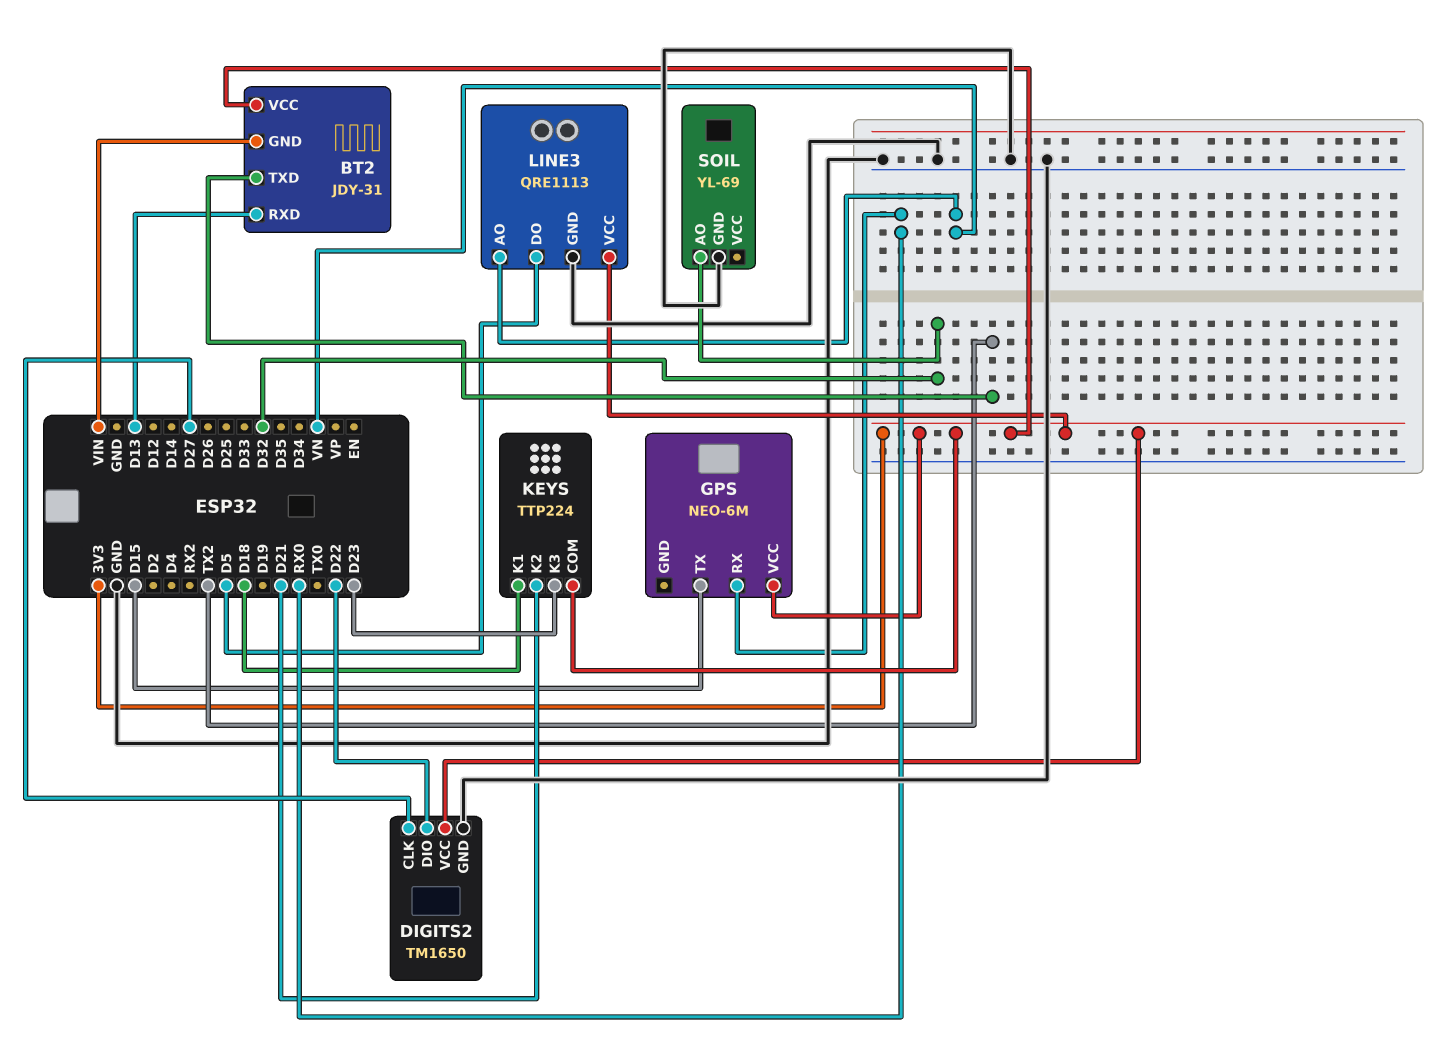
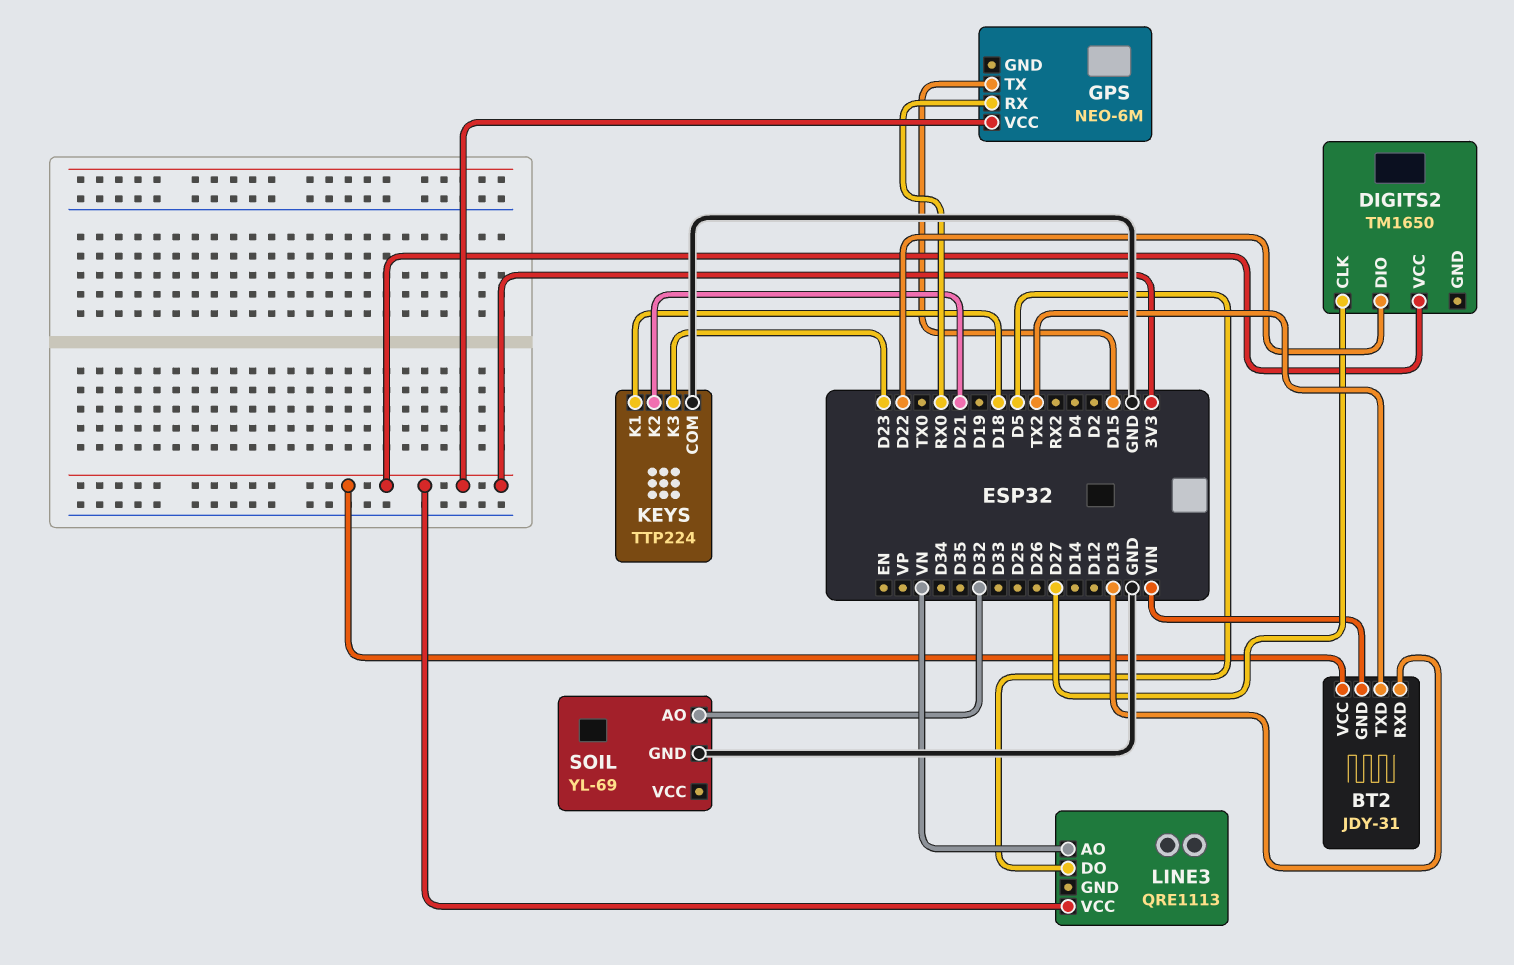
DIGITS2 pin GND: GND -> none
KEYS pin COM: 3V3 -> GND
LINE3 pin GND: GND -> none

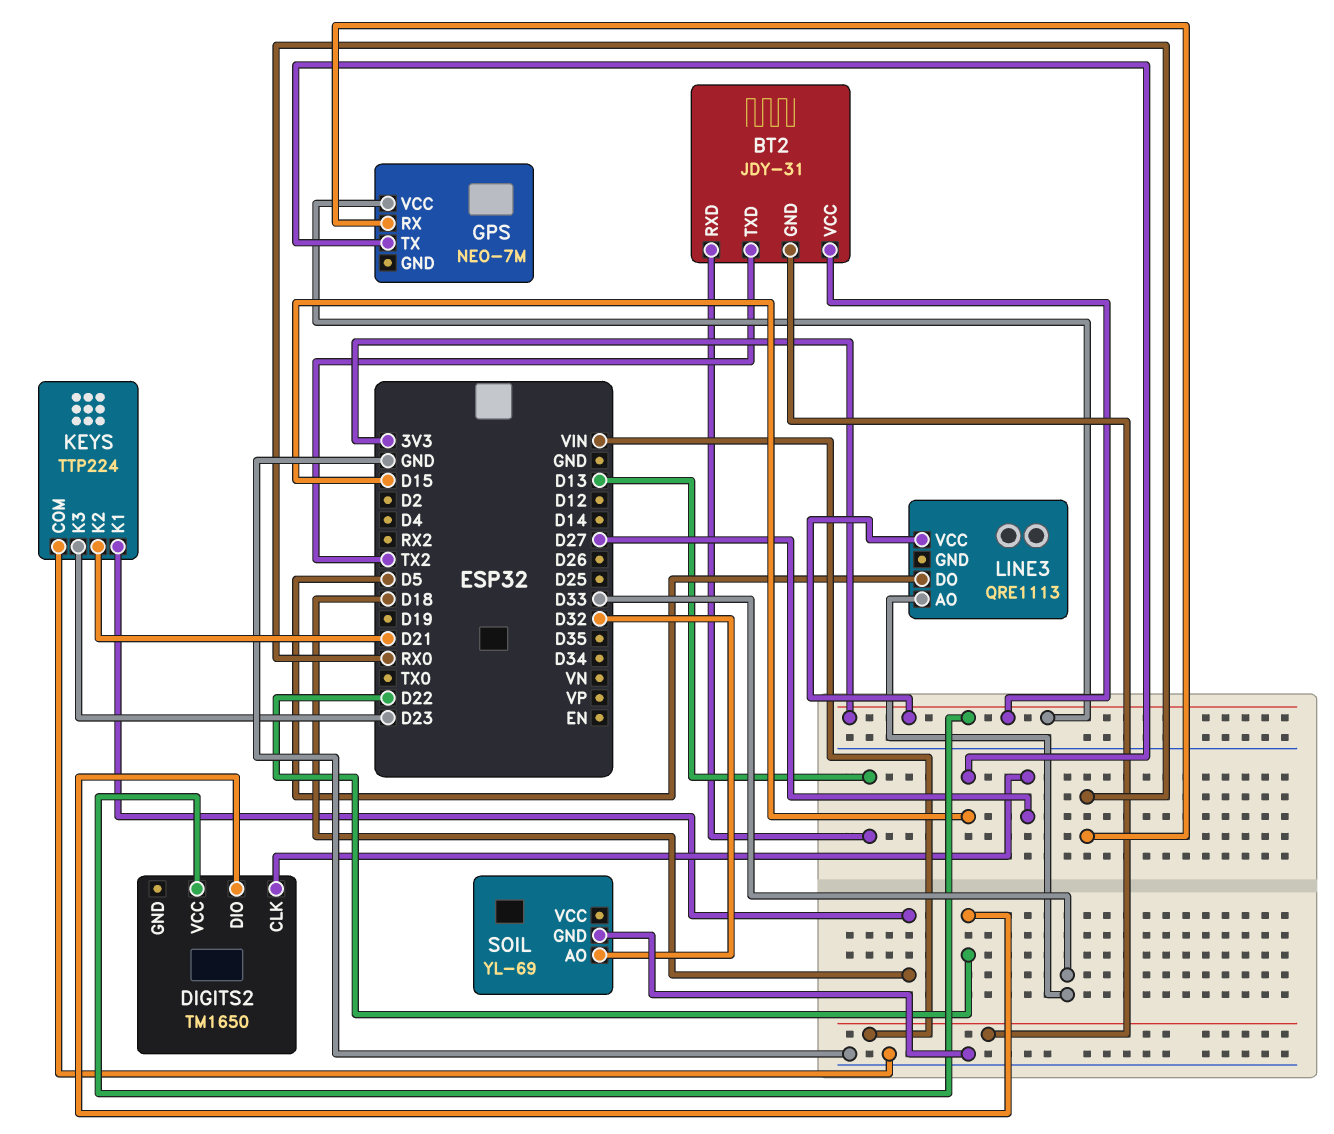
GPS: NEO-6M -> NEO-7M
LINE3 pin AO: VN -> D33

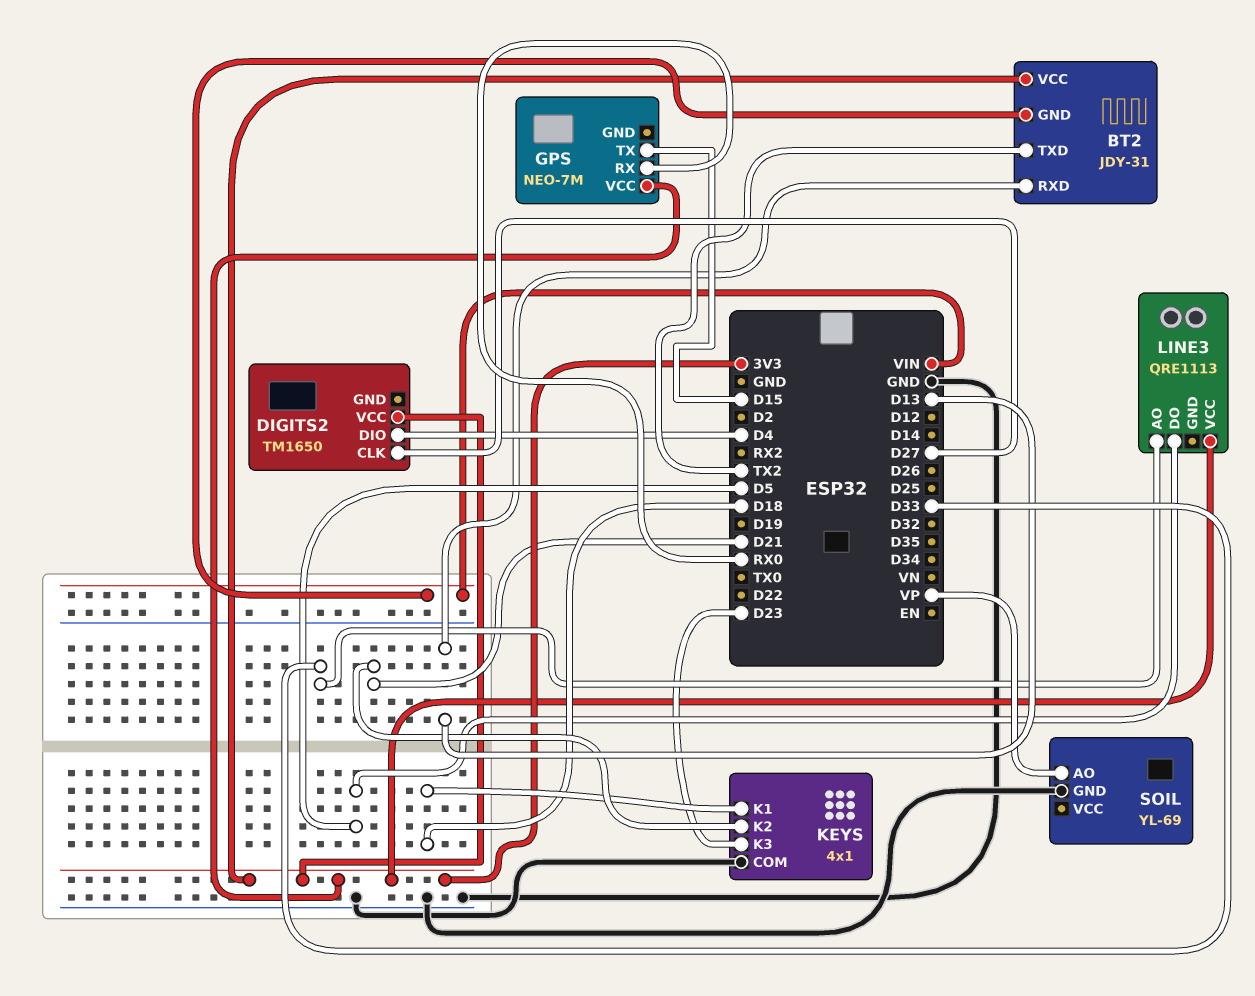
DIGITS2 pin DIO: D22 -> D4
KEYS: TTP224 -> 4x1
SOIL pin AO: D32 -> VP

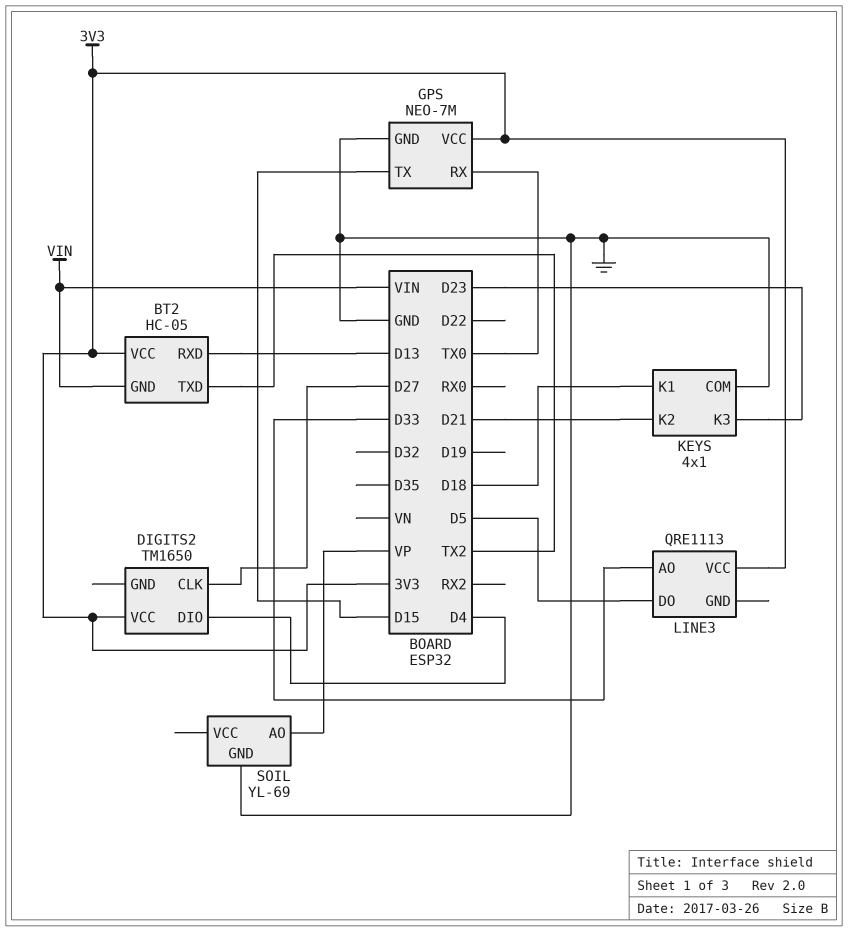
BT2: JDY-31 -> HC-05
GPS pin GND: none -> GND
GPS pin RX: RX0 -> TX0

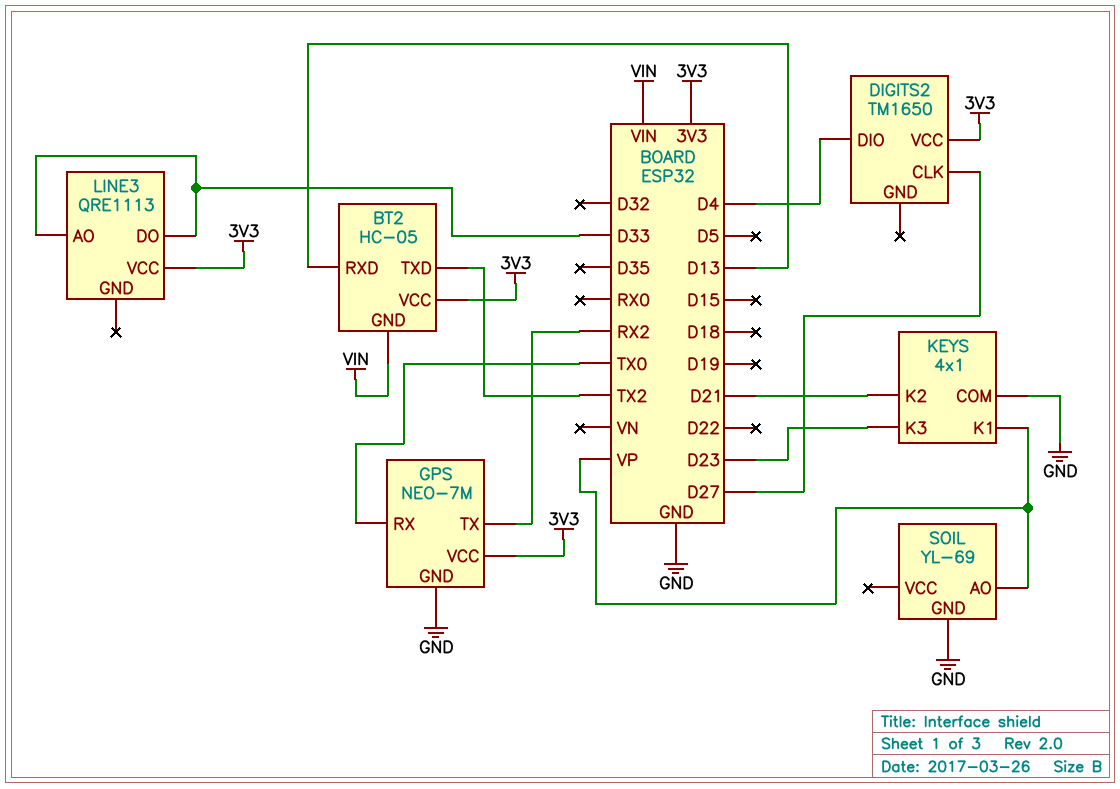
GPS pin TX: D15 -> RX2
KEYS pin K1: D18 -> VP
LINE3 pin DO: D5 -> D33

